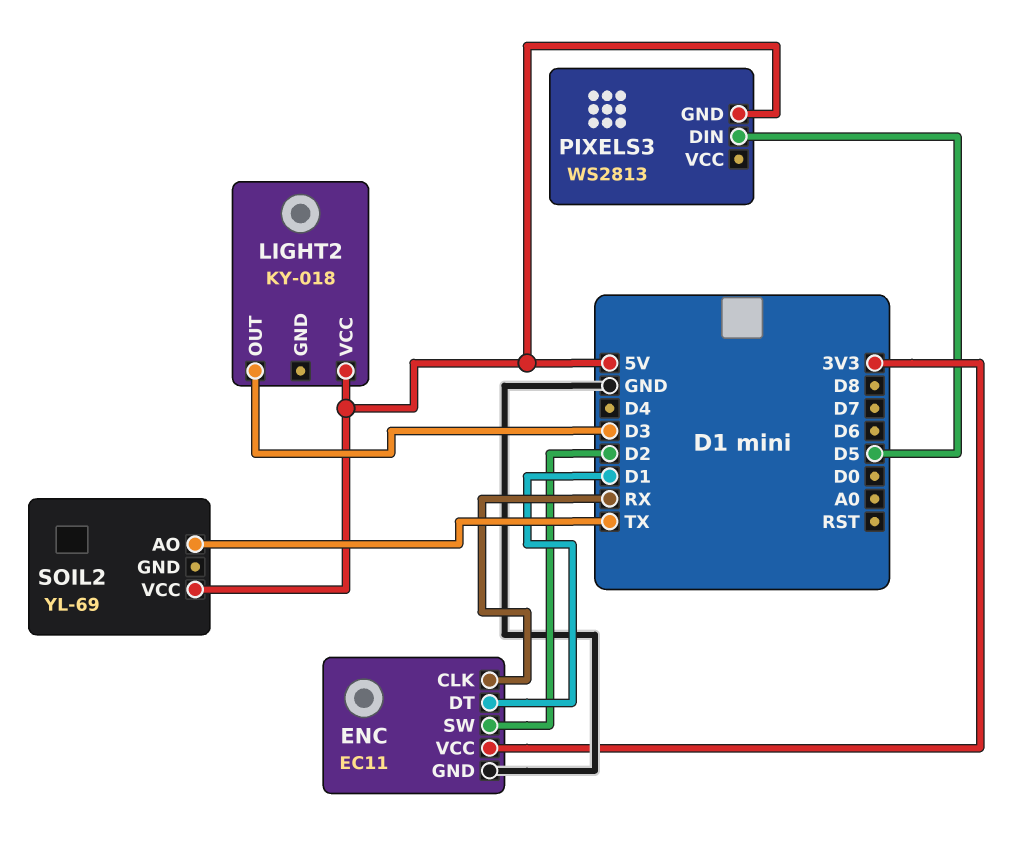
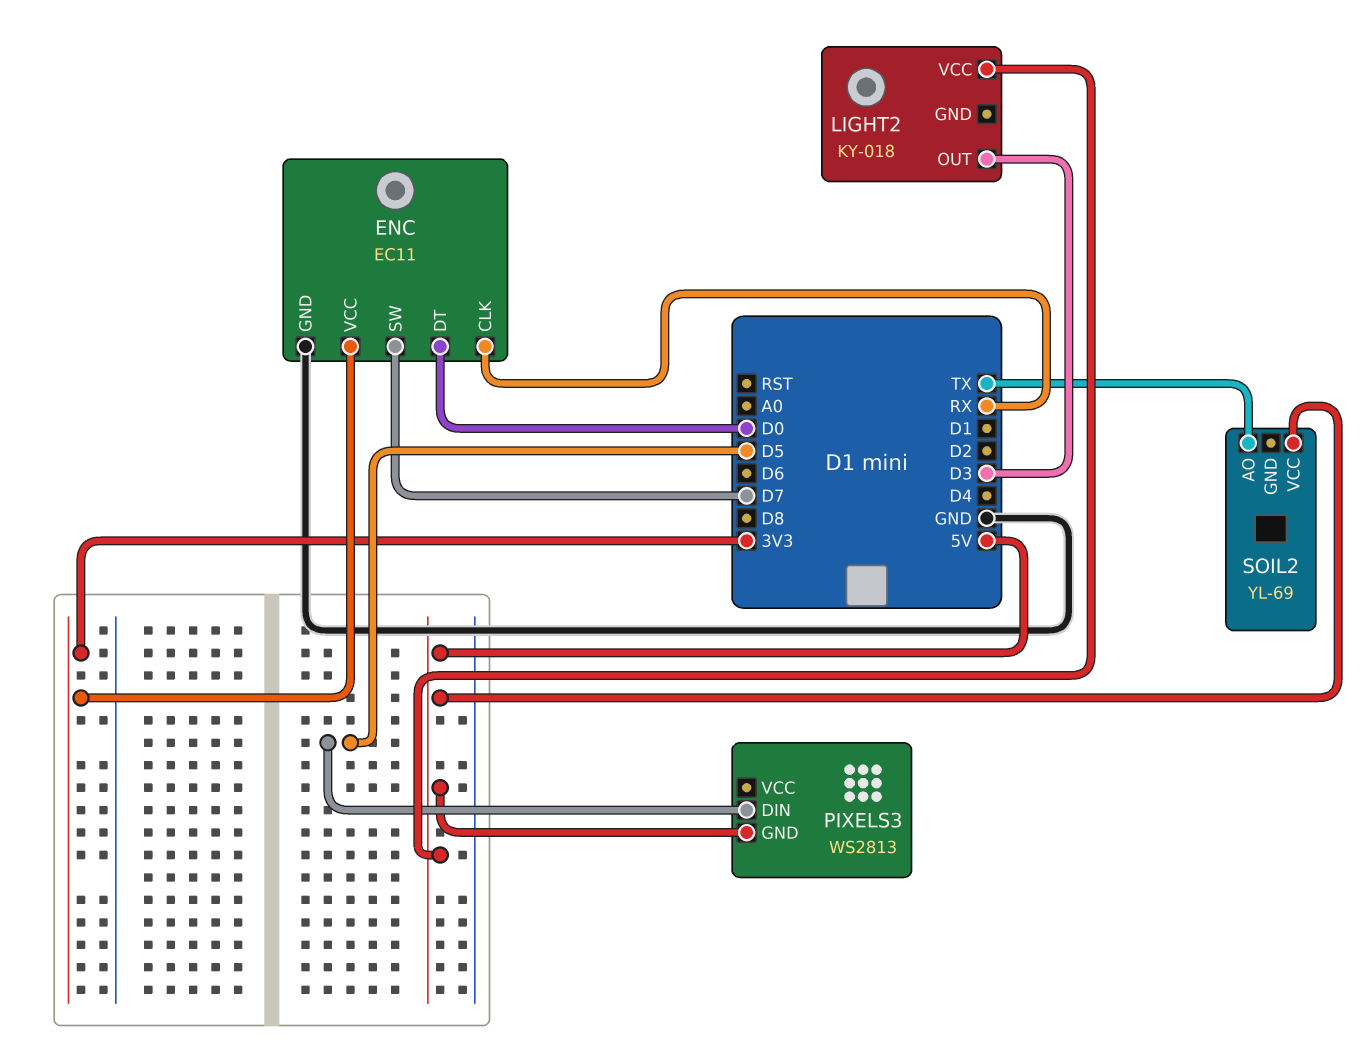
ENC pin DT: D1 -> D0
ENC pin SW: D2 -> D7

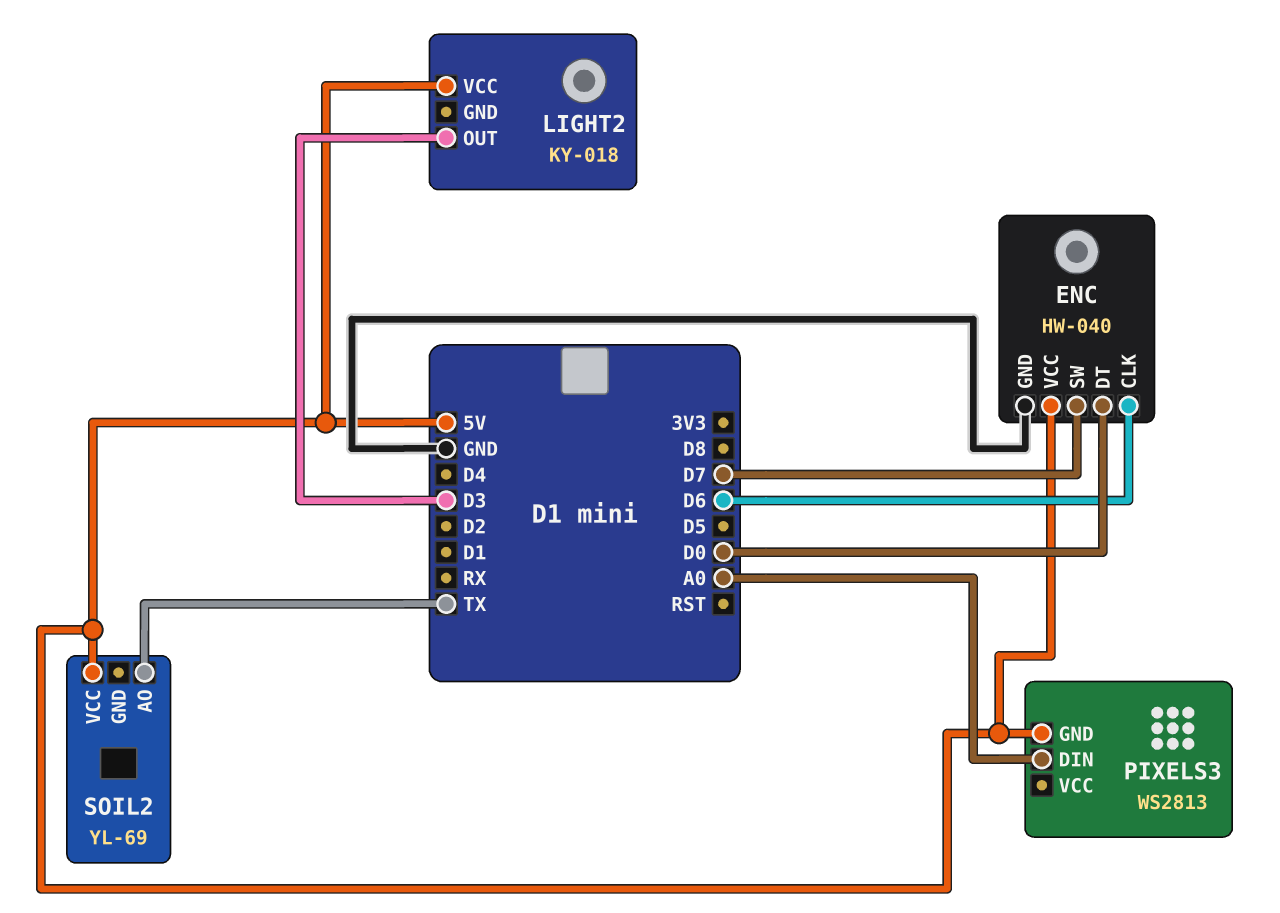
ENC: EC11 -> HW-040
ENC pin CLK: RX -> D6
ENC pin VCC: 3V3 -> 5V
PIXELS3 pin DIN: D5 -> A0

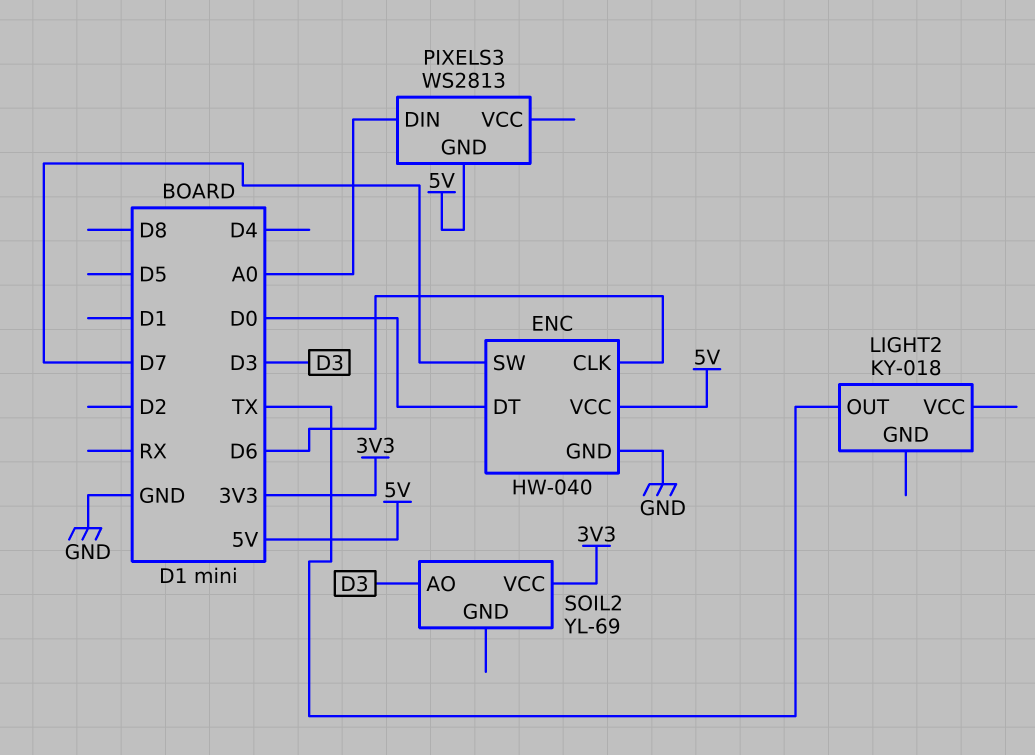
LIGHT2 pin OUT: D3 -> TX
LIGHT2 pin VCC: 5V -> none
SOIL2 pin AO: TX -> D3
SOIL2 pin VCC: 5V -> 3V3

